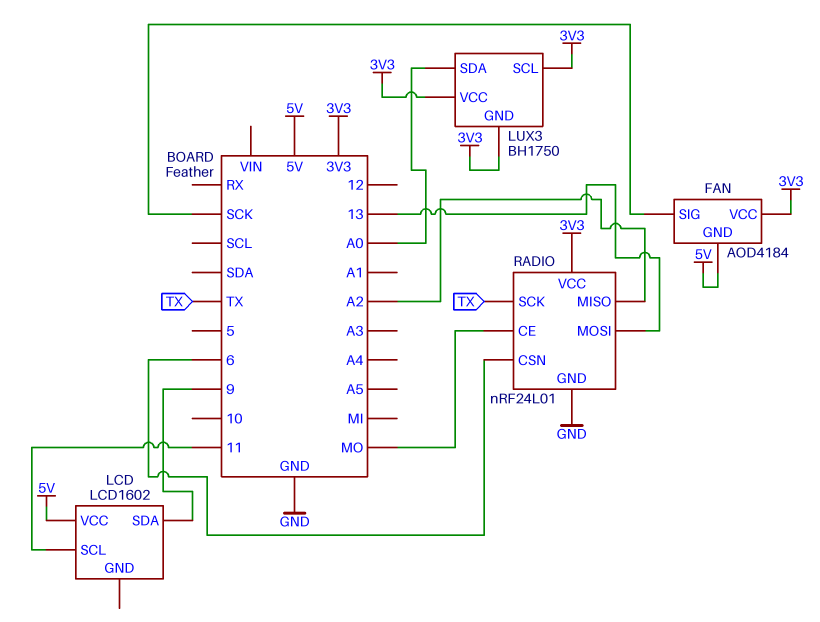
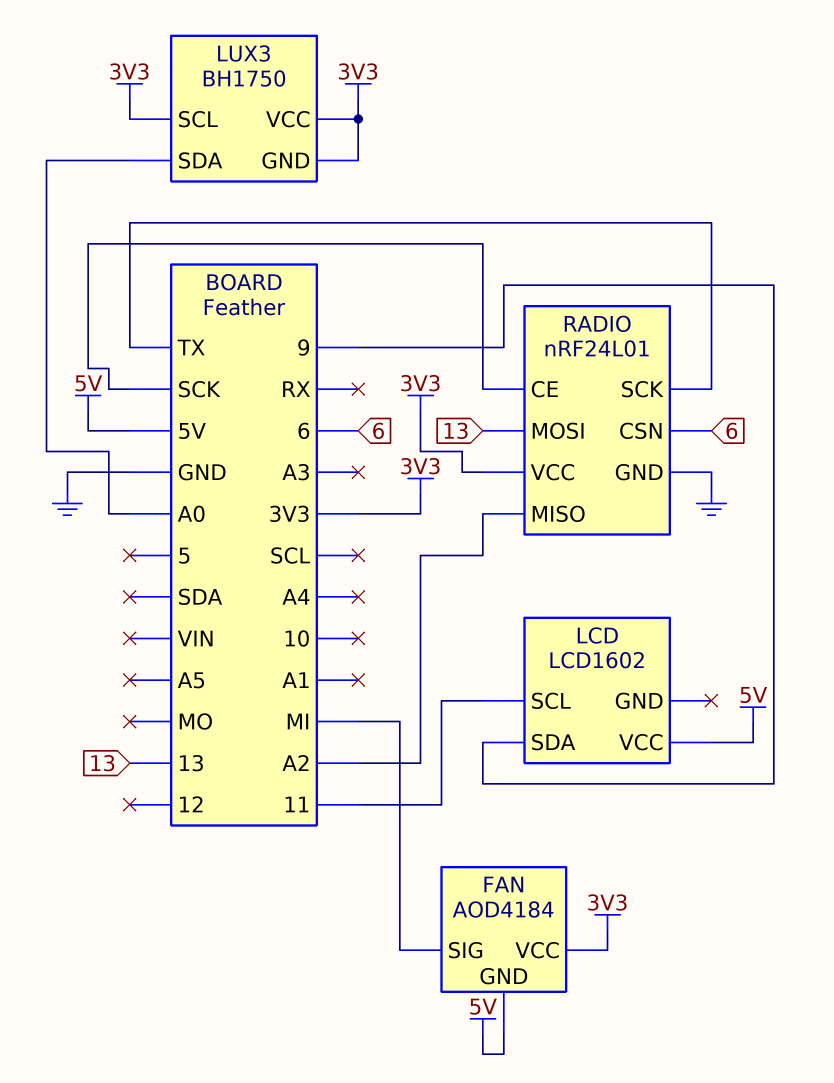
FAN pin SIG: SCK -> MI
RADIO pin CE: MO -> SCK

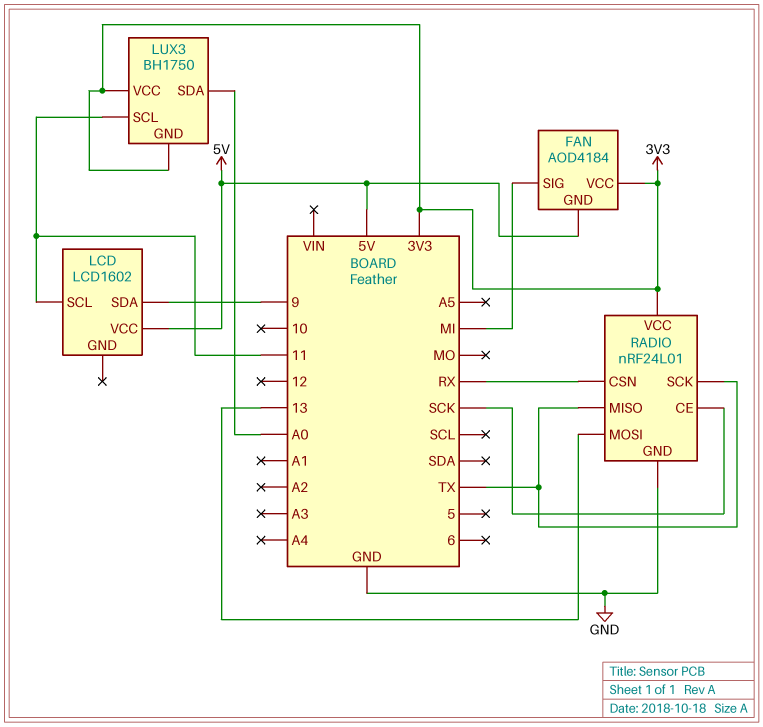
LUX3 pin SCL: 3V3 -> 11
RADIO pin CSN: 6 -> RX
RADIO pin MISO: A2 -> TX

